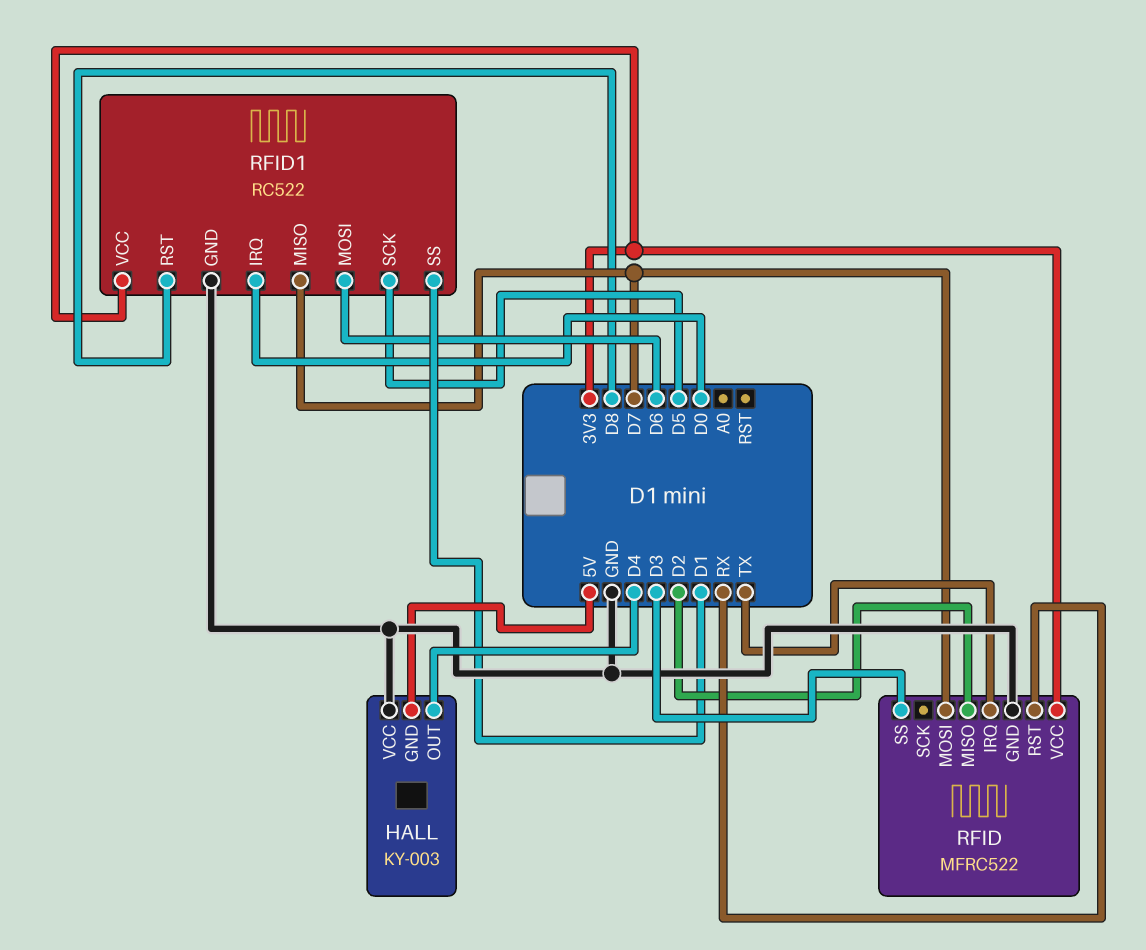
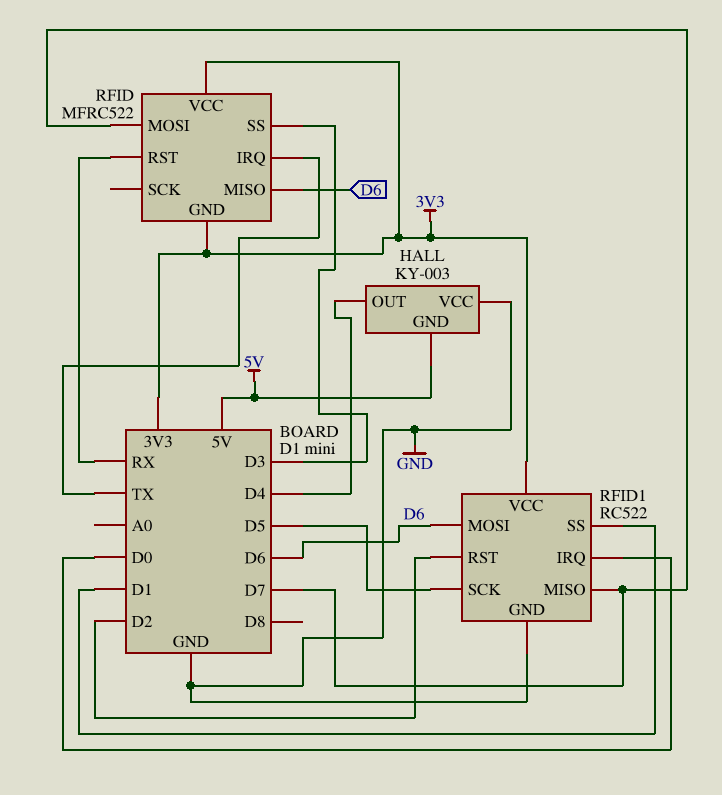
RFID pin GND: GND -> 3V3
RFID pin MISO: D2 -> D6
RFID1 pin RST: D8 -> D2

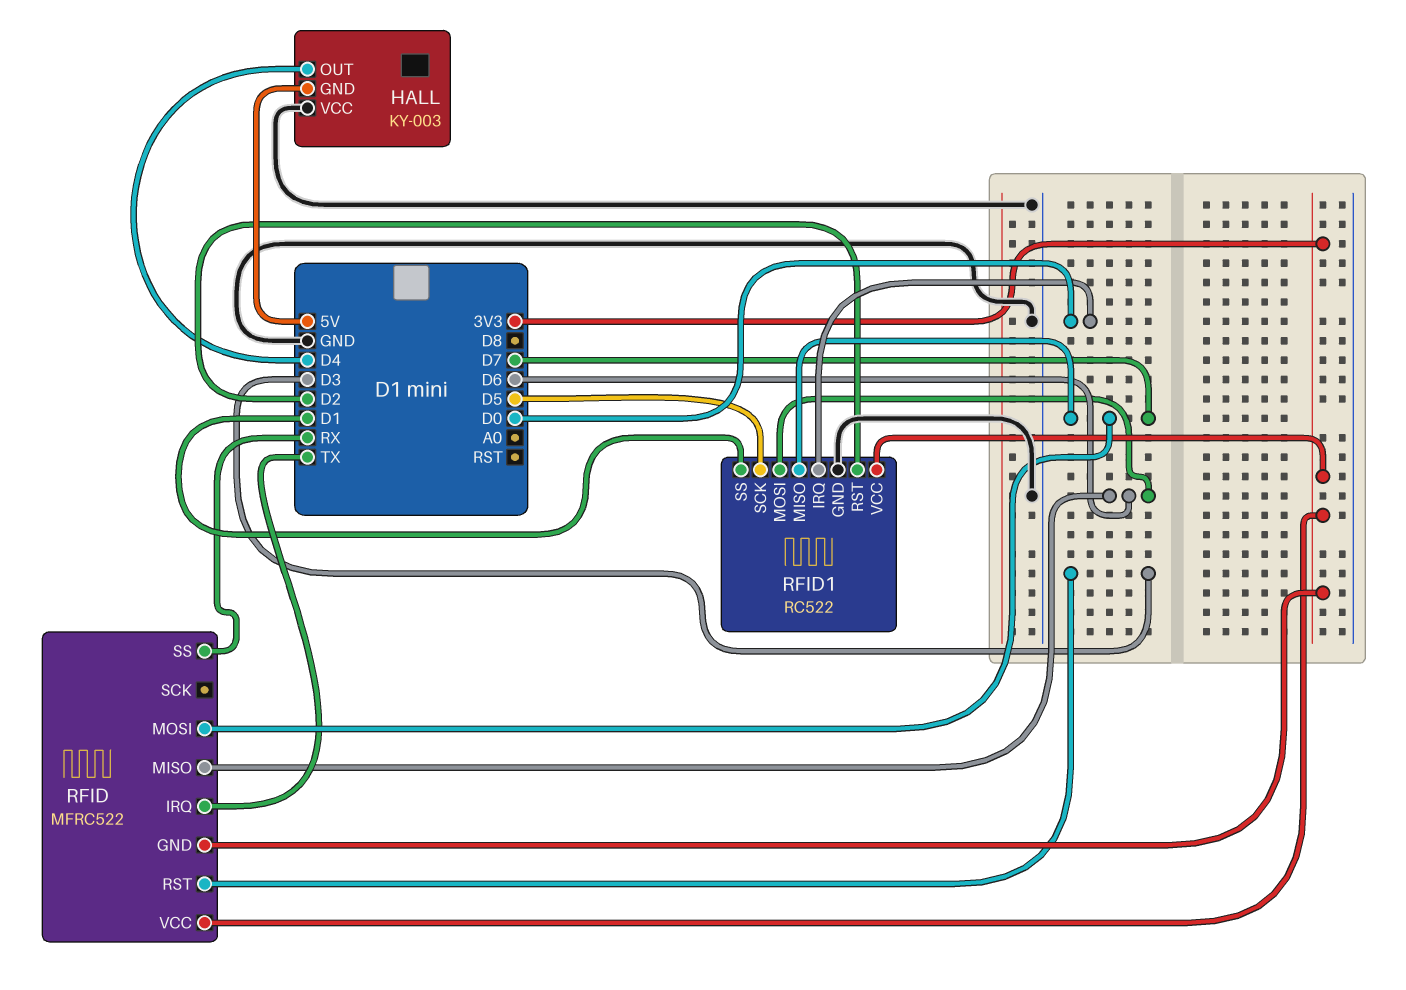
RFID pin RST: RX -> D3
RFID pin SS: D3 -> RX

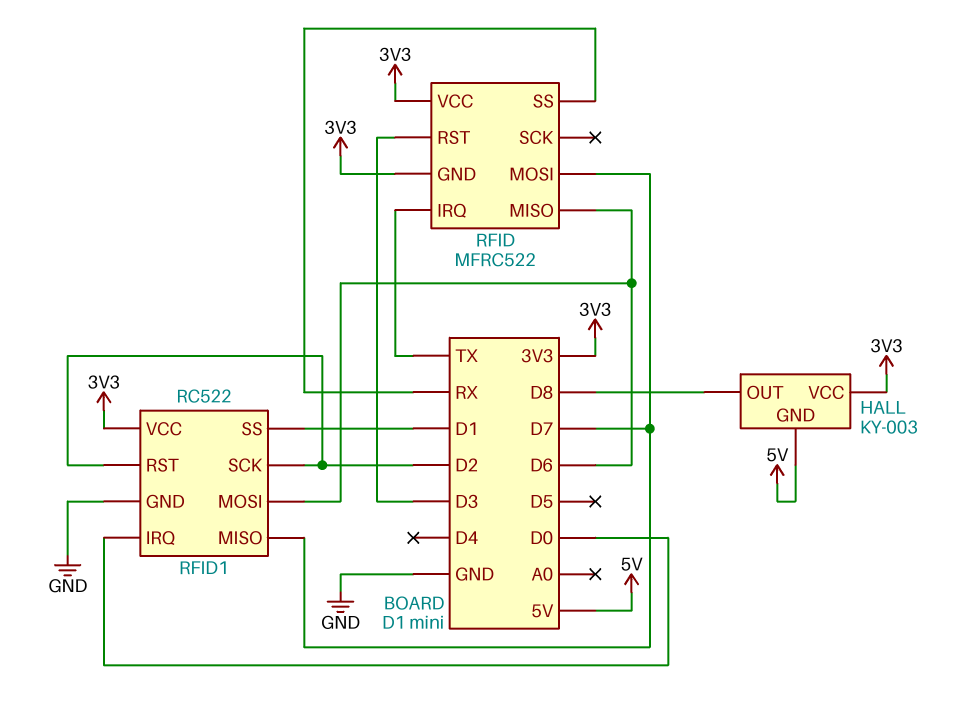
HALL pin OUT: D4 -> D8
HALL pin VCC: GND -> 3V3
RFID1 pin SCK: D5 -> D2

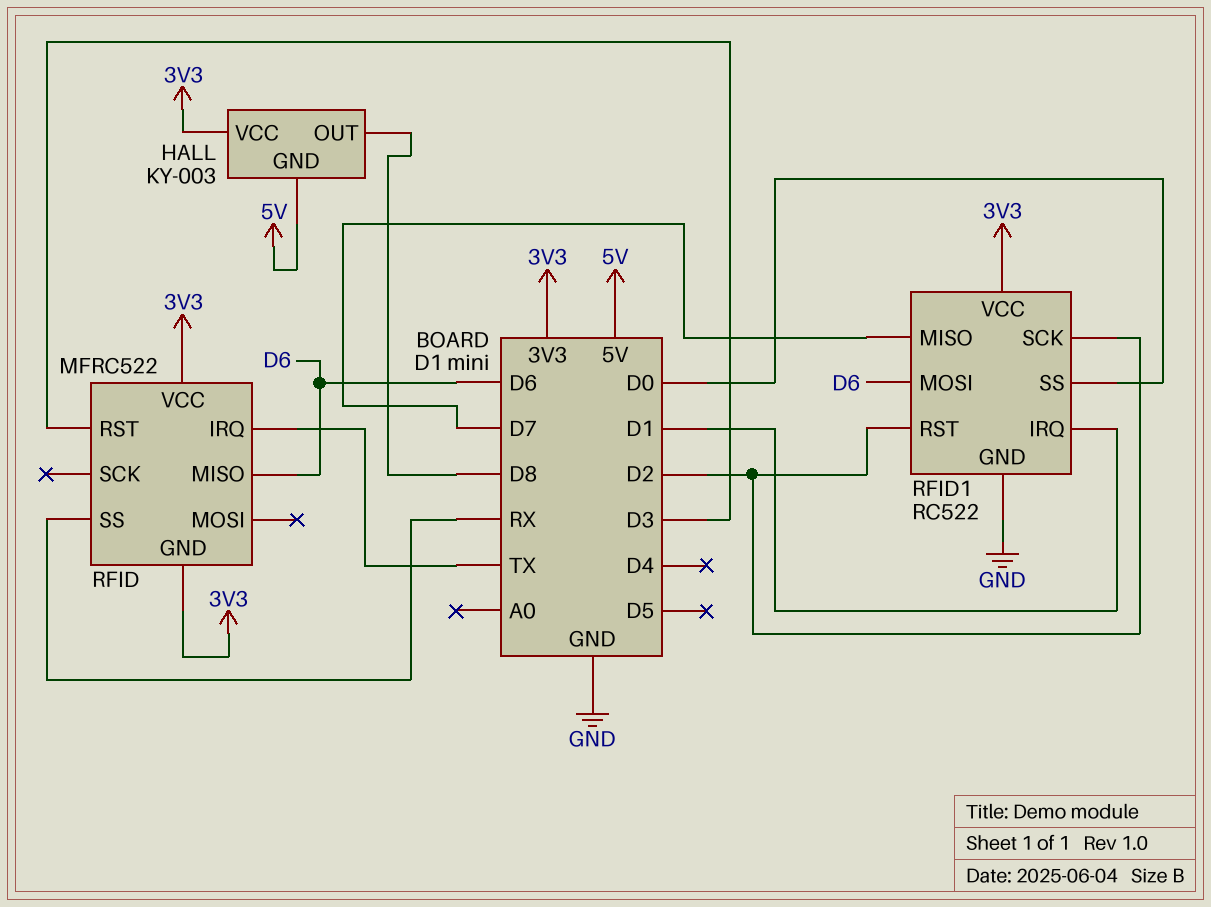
RFID pin MOSI: D7 -> none
RFID1 pin IRQ: D0 -> D1
RFID1 pin SS: D1 -> D0

